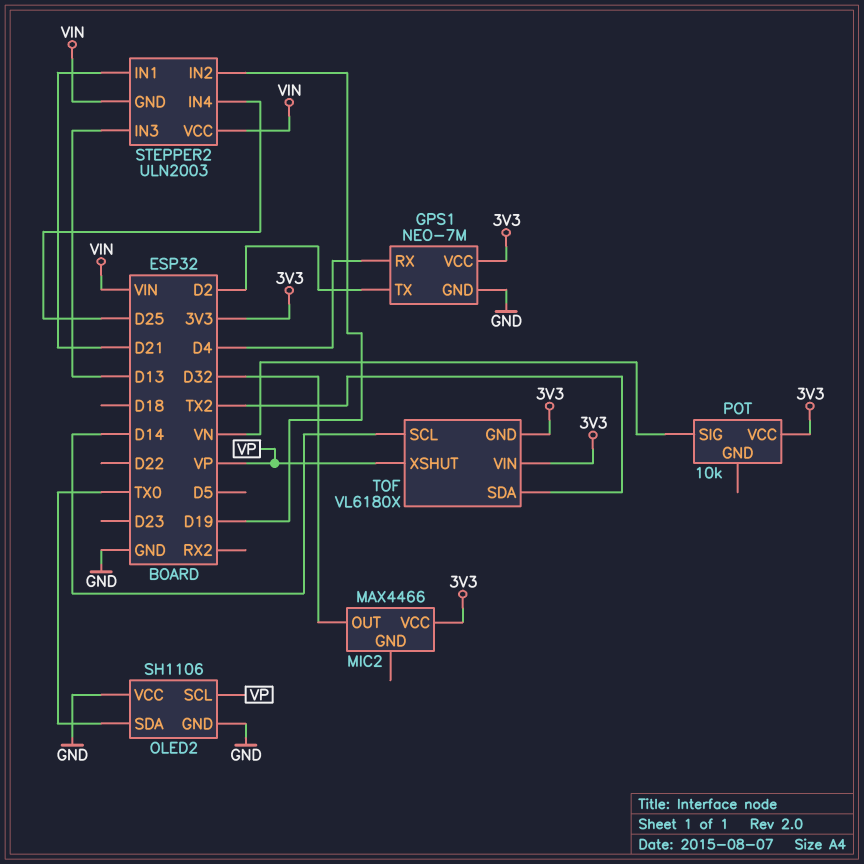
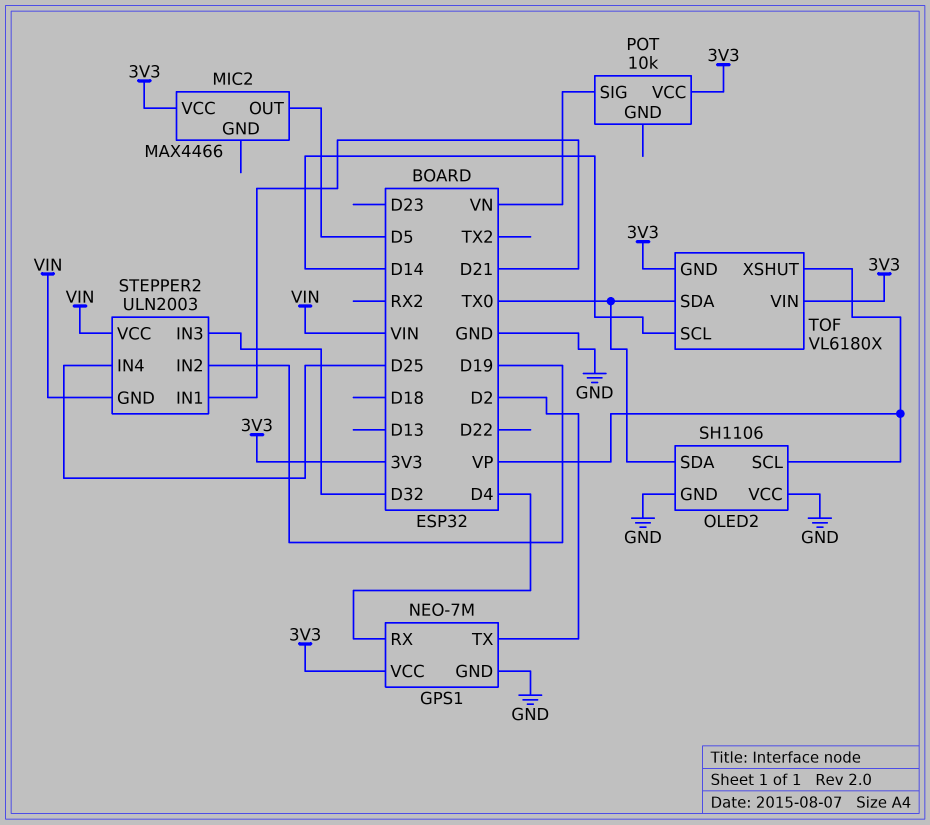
MIC2 pin OUT: D32 -> D5
STEPPER2 pin IN3: D13 -> D32
TOF pin SDA: TX2 -> TX0

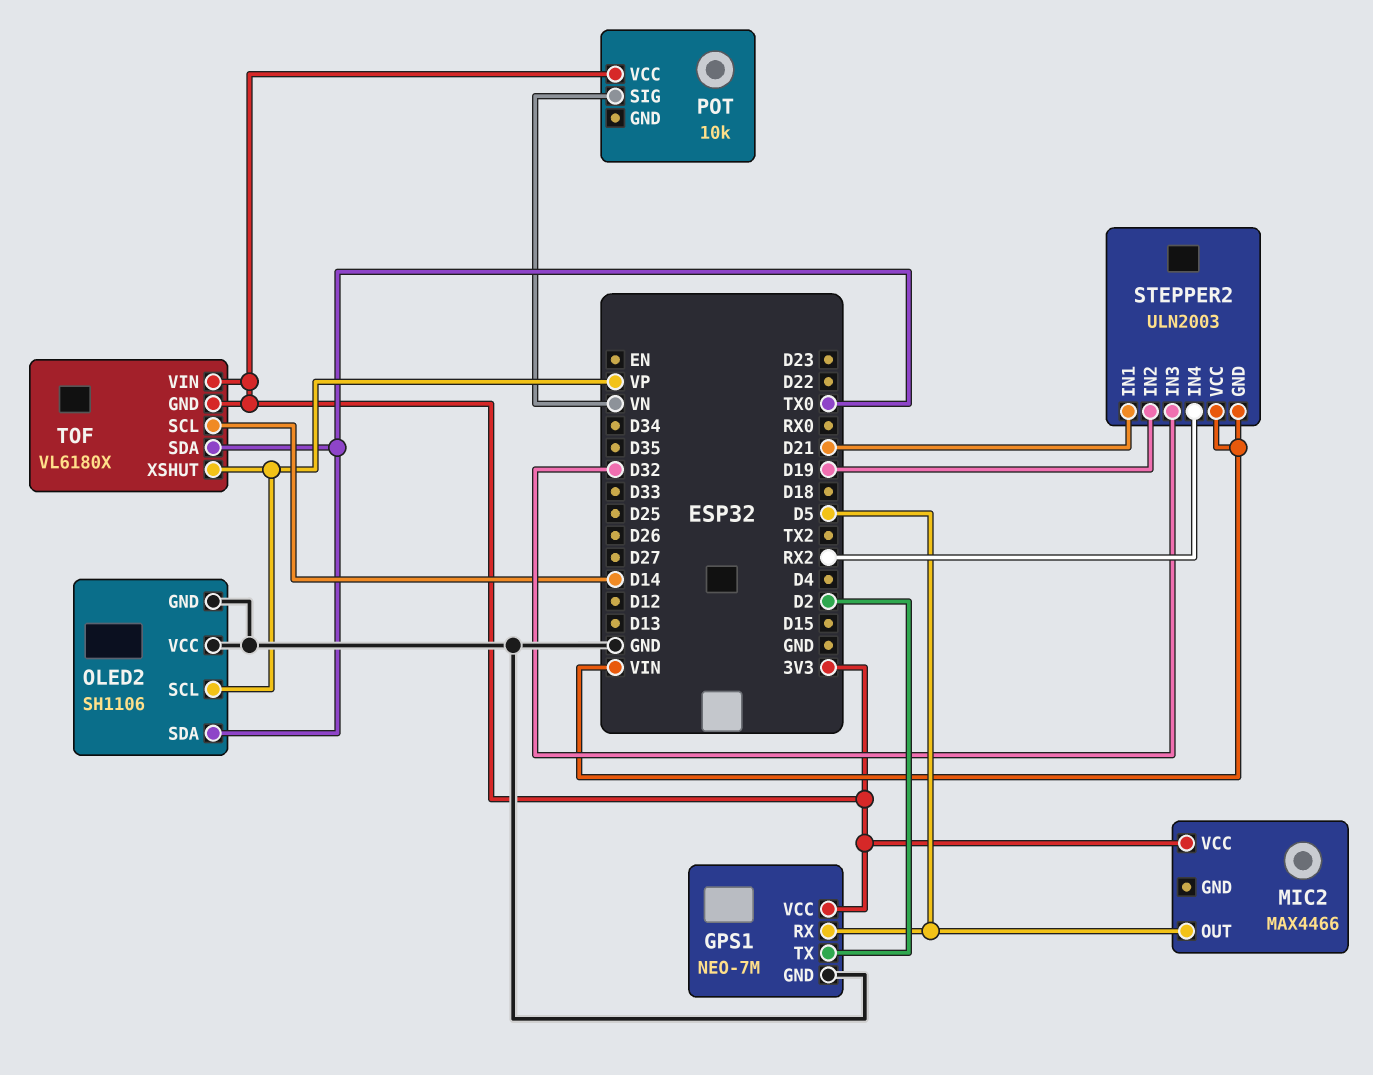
GPS1 pin RX: D4 -> D5
STEPPER2 pin IN4: D25 -> RX2

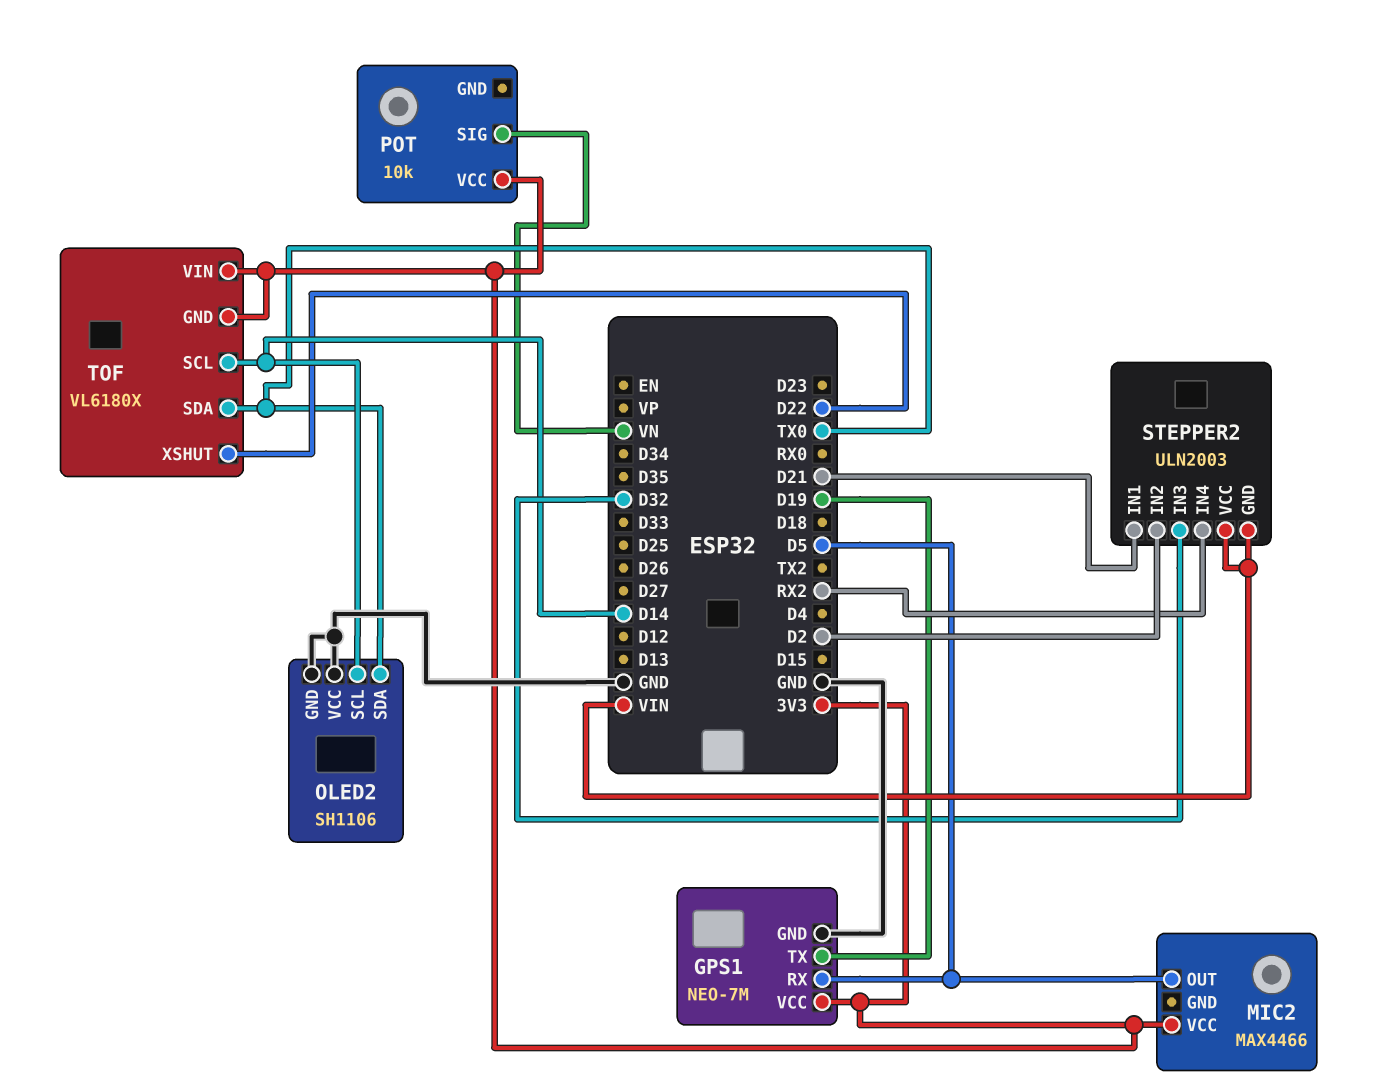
GPS1 pin TX: D2 -> D19
OLED2 pin SCL: VP -> D14
STEPPER2 pin IN2: D19 -> D2
TOF pin XSHUT: VP -> D22

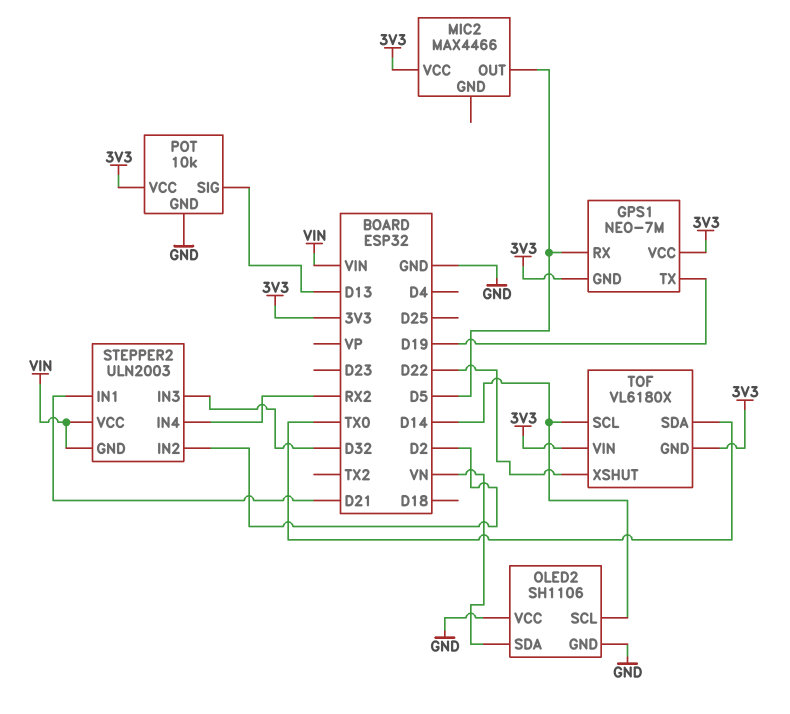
GPS1 pin GND: GND -> 3V3
OLED2 pin SDA: TX0 -> VN
POT pin GND: none -> GND
POT pin SIG: VN -> D13

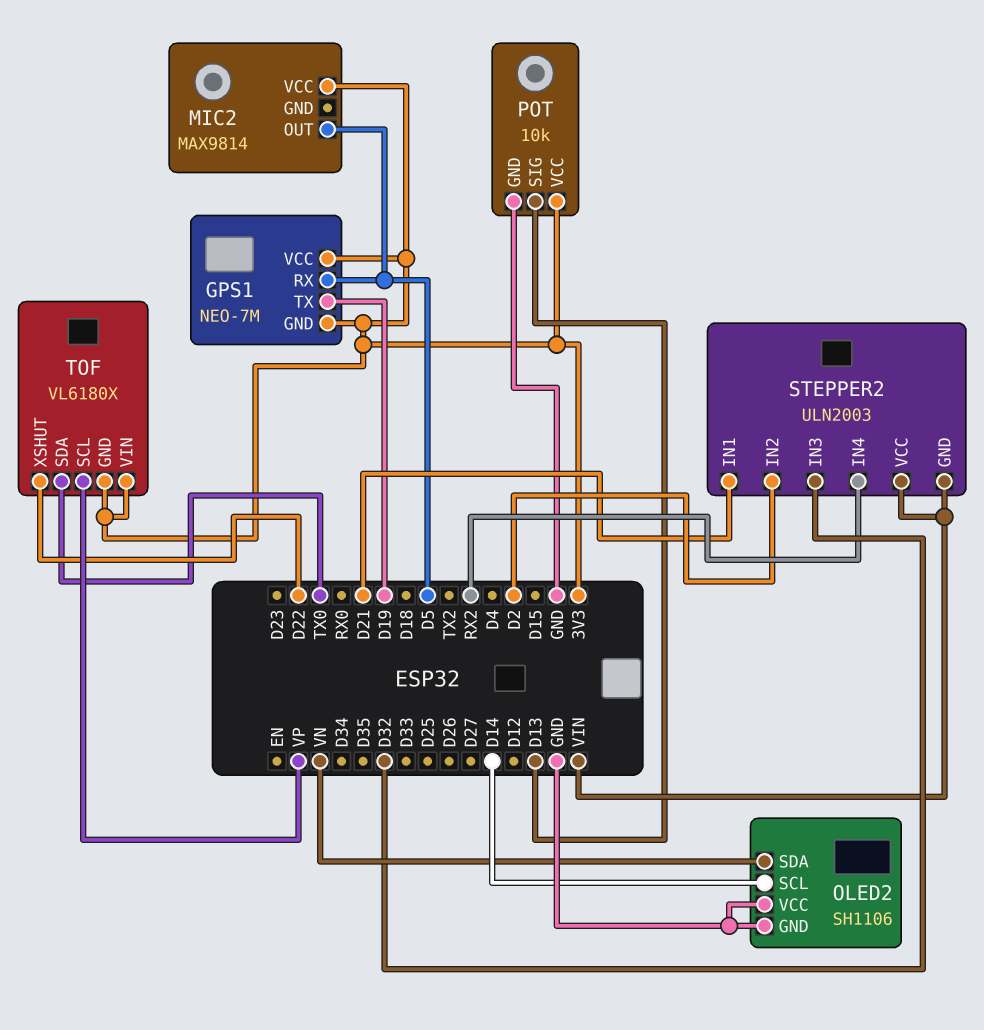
MIC2: MAX4466 -> MAX9814
TOF pin SCL: D14 -> VP

